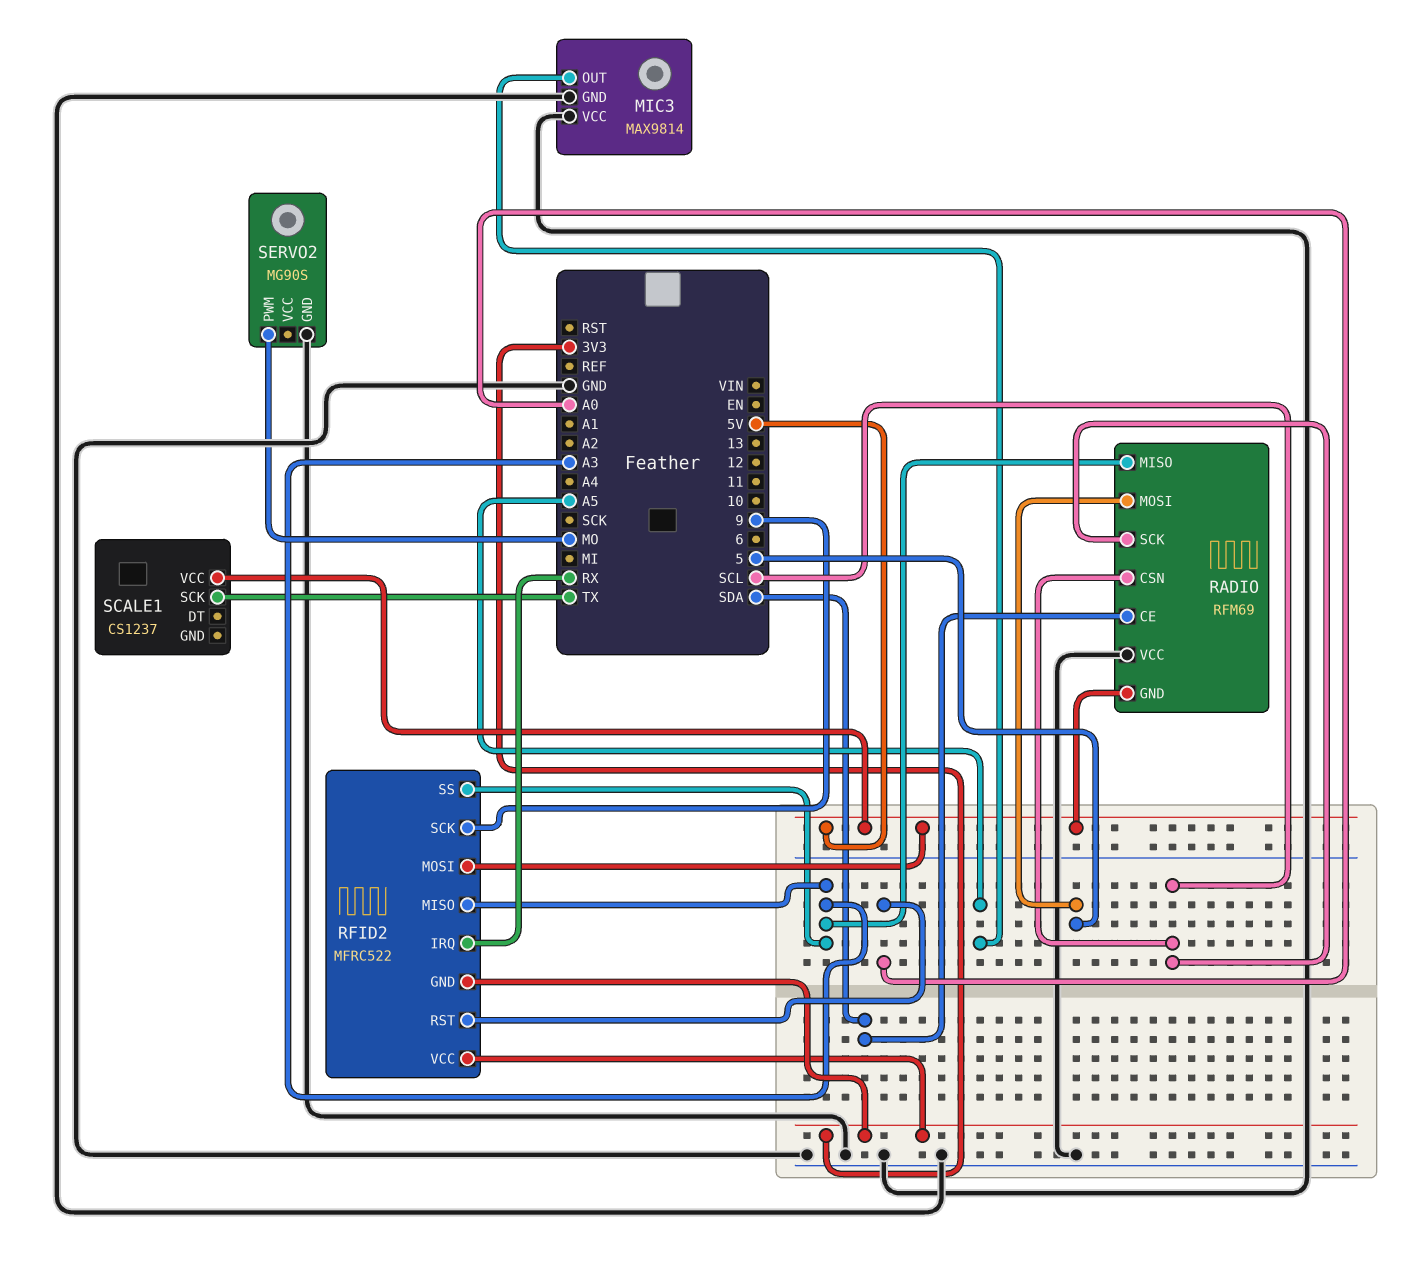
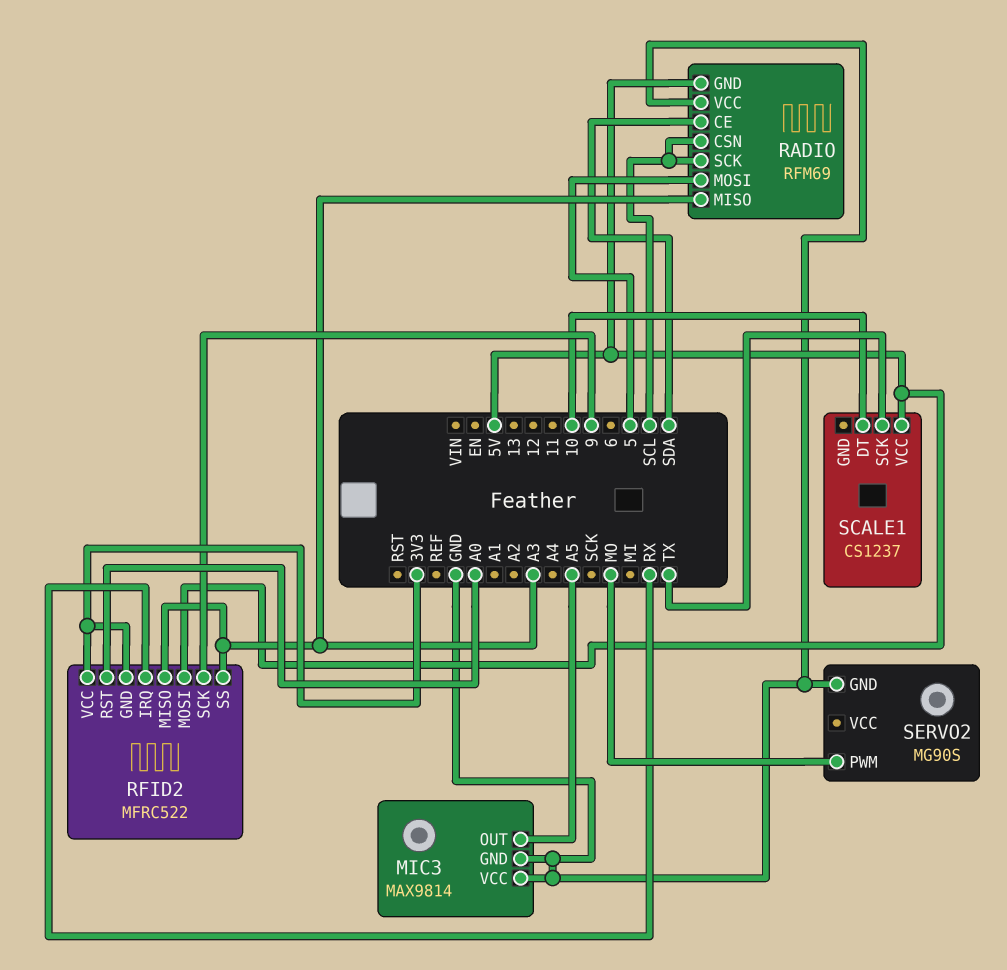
SCALE1 pin DT: none -> 10

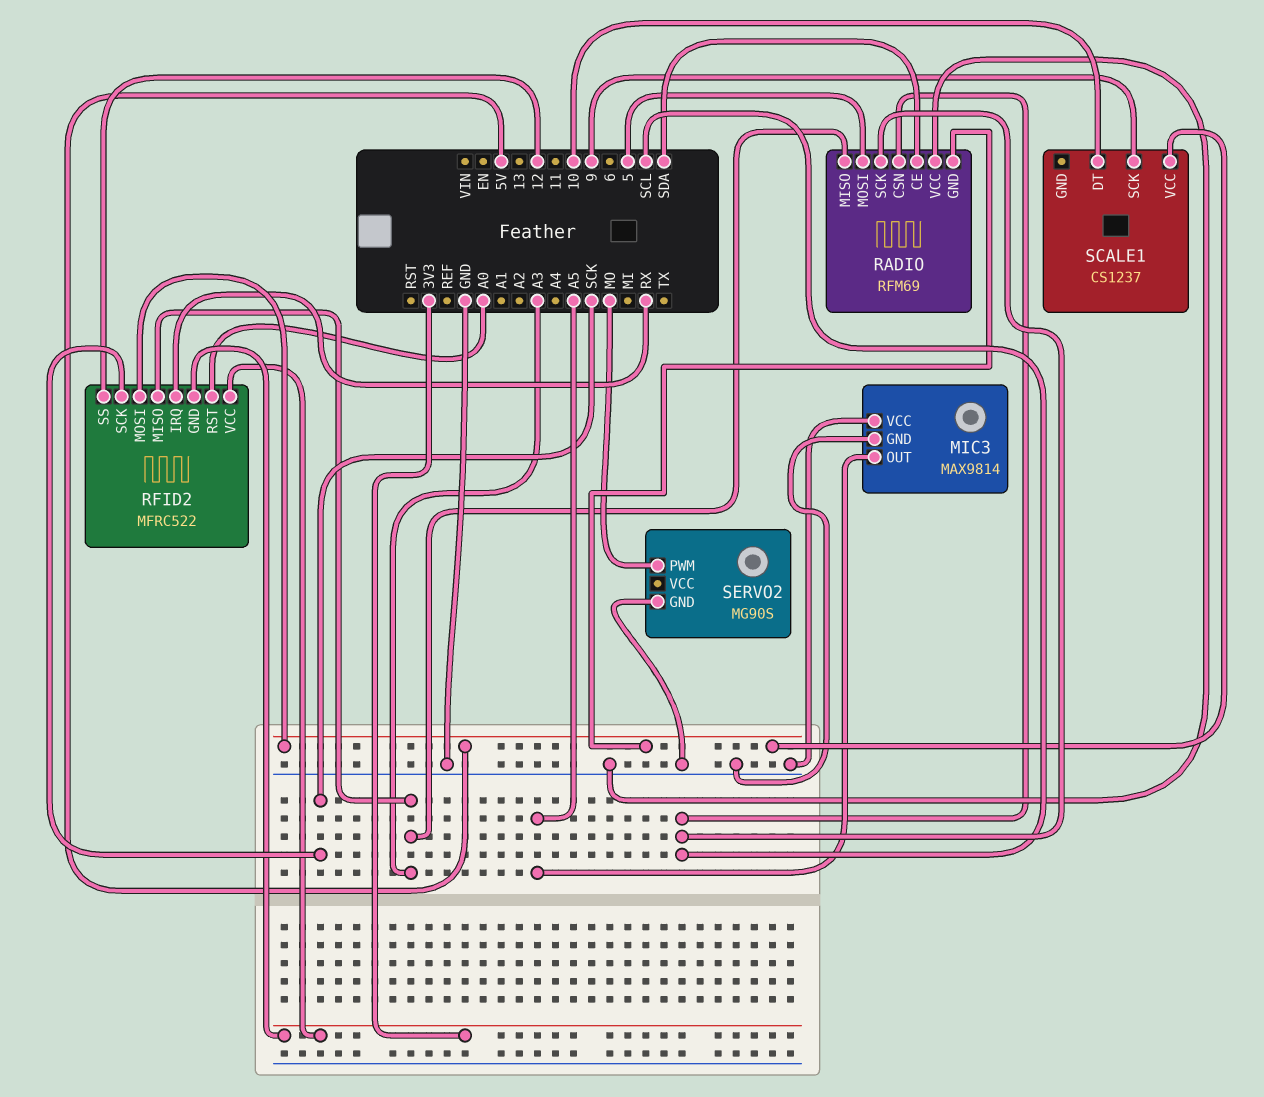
RFID2 pin SCK: 9 -> SCK
RFID2 pin SS: A3 -> 12
SCALE1 pin SCK: TX -> 9

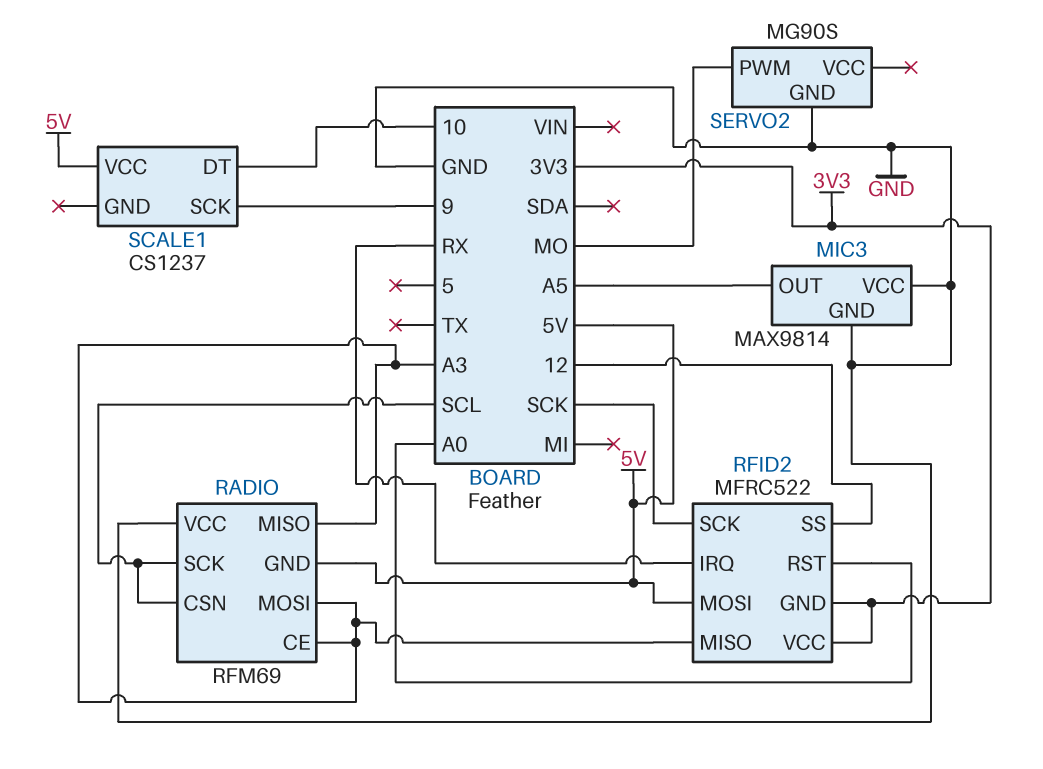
RADIO pin CE: SDA -> A3
RADIO pin MOSI: 5 -> A3

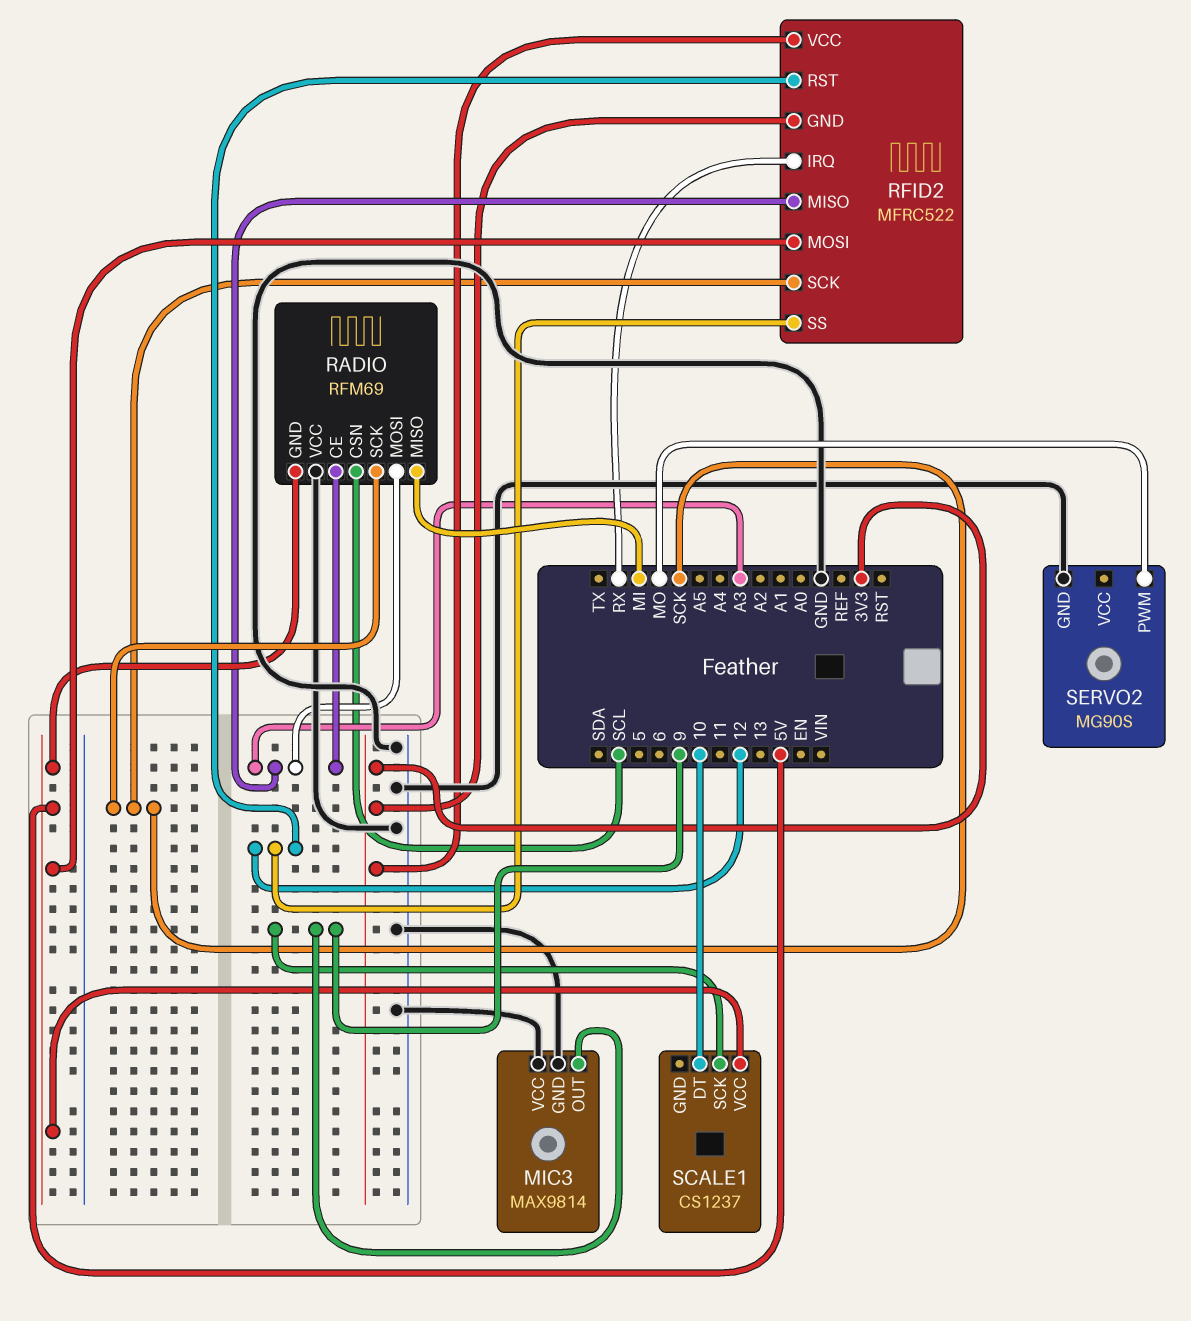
MIC3 pin OUT: A5 -> 9
RADIO pin MISO: A3 -> MI
RADIO pin SCK: SCL -> SCK
RFID2 pin RST: A0 -> 12

